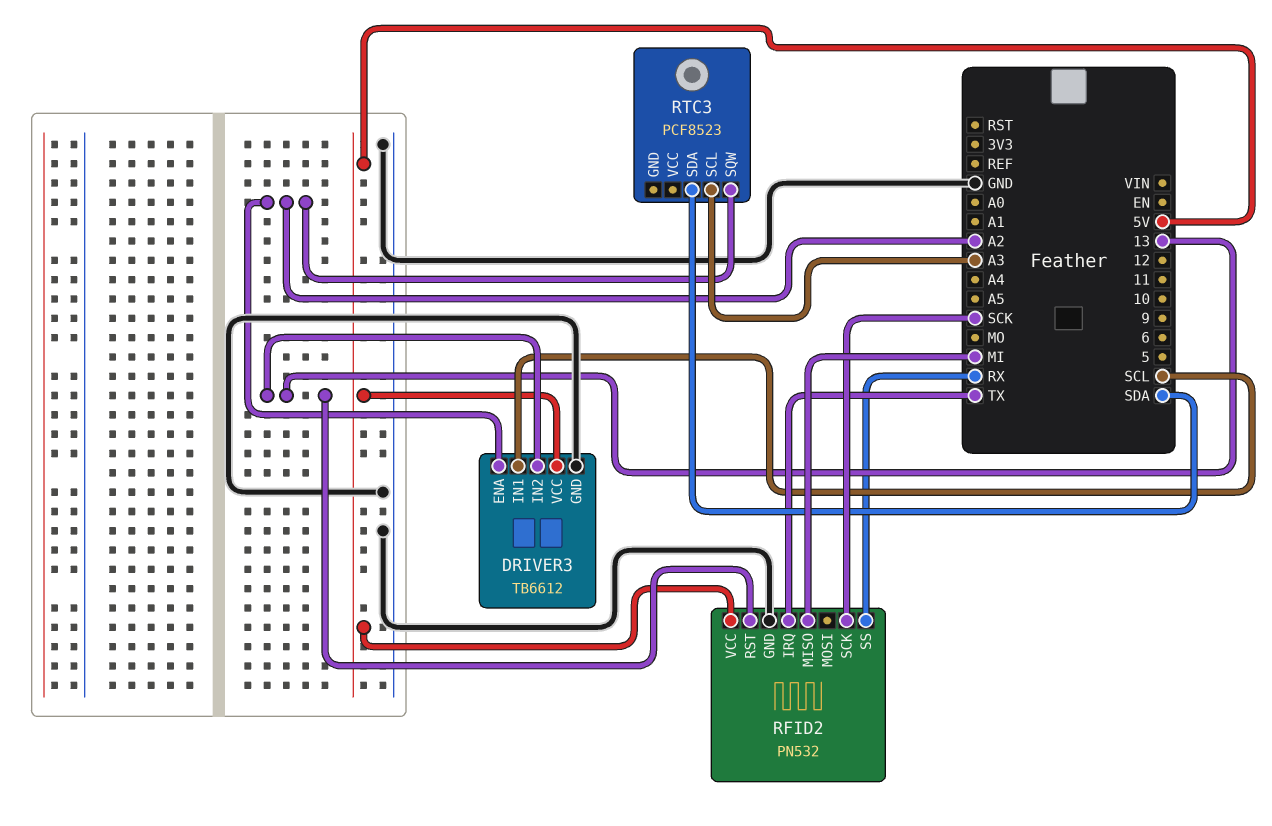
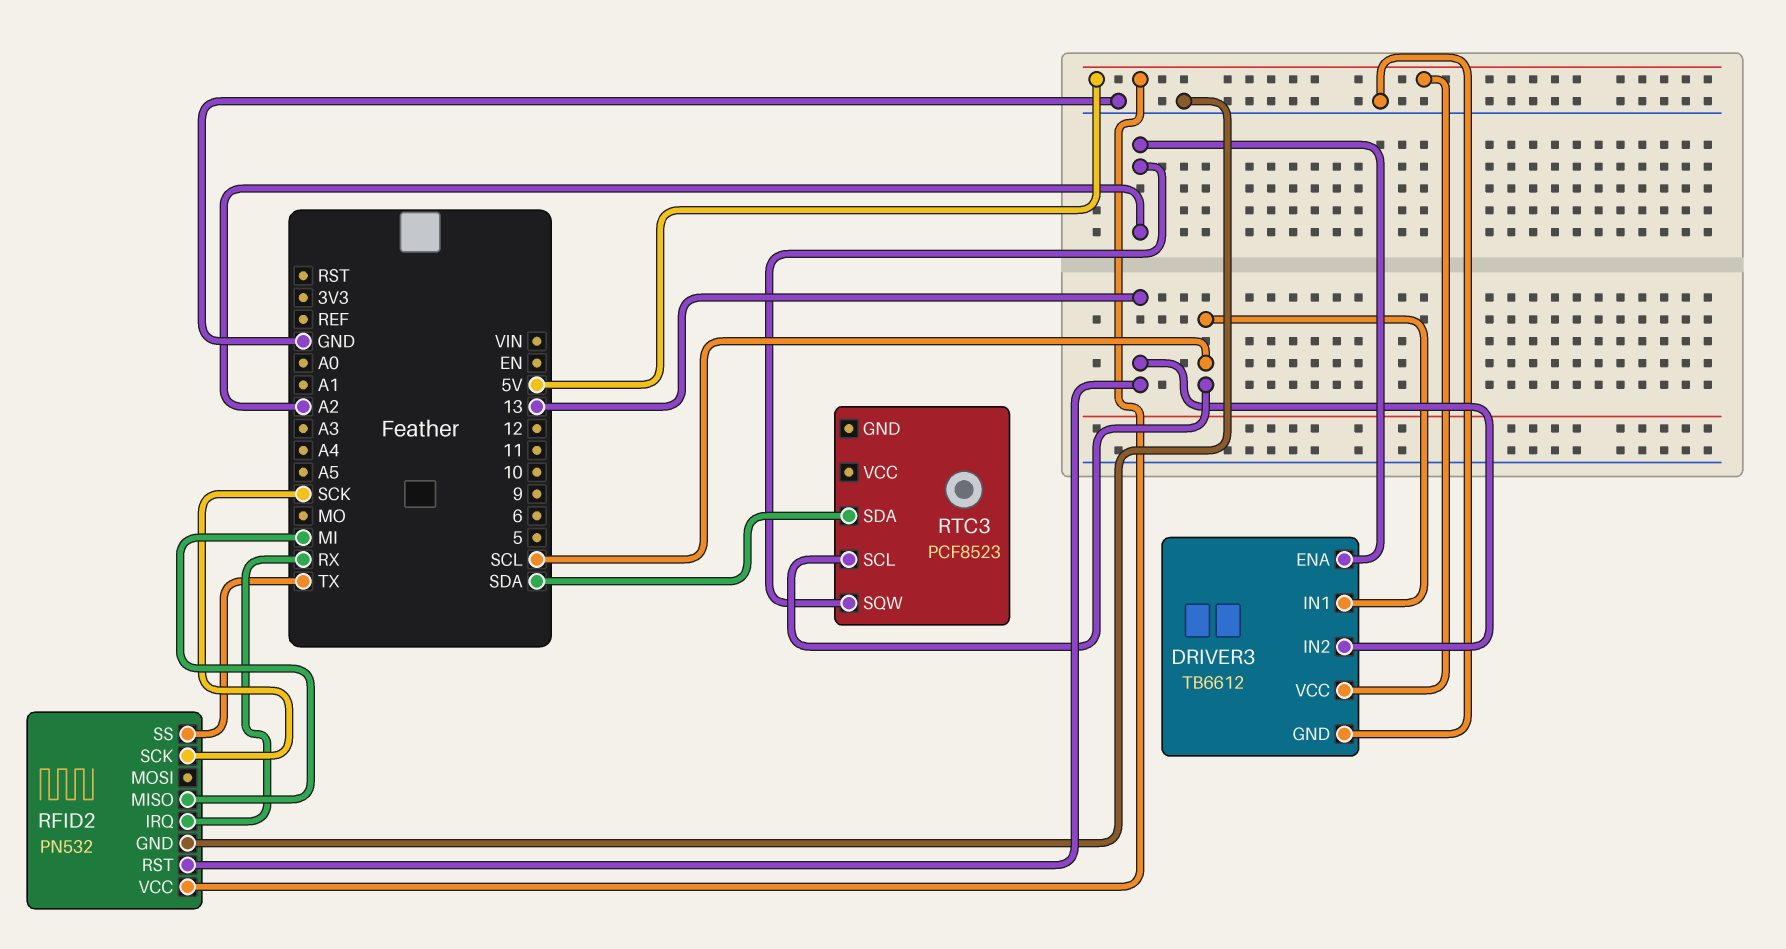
RFID2 pin IRQ: TX -> RX
RFID2 pin SS: RX -> TX
RTC3 pin SCL: A3 -> SCL

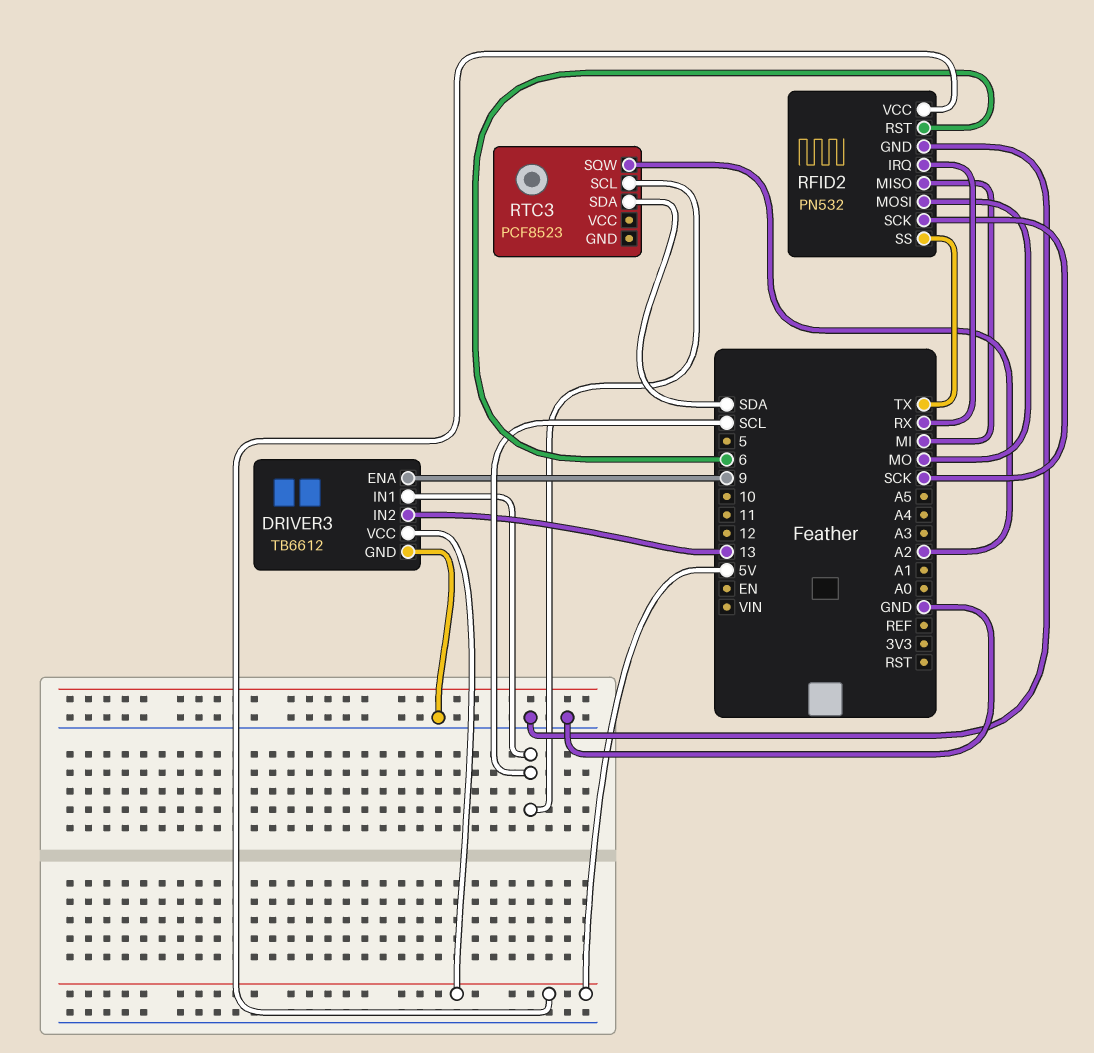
DRIVER3 pin ENA: A2 -> 9
RFID2 pin MOSI: none -> MO
RFID2 pin RST: 13 -> 6

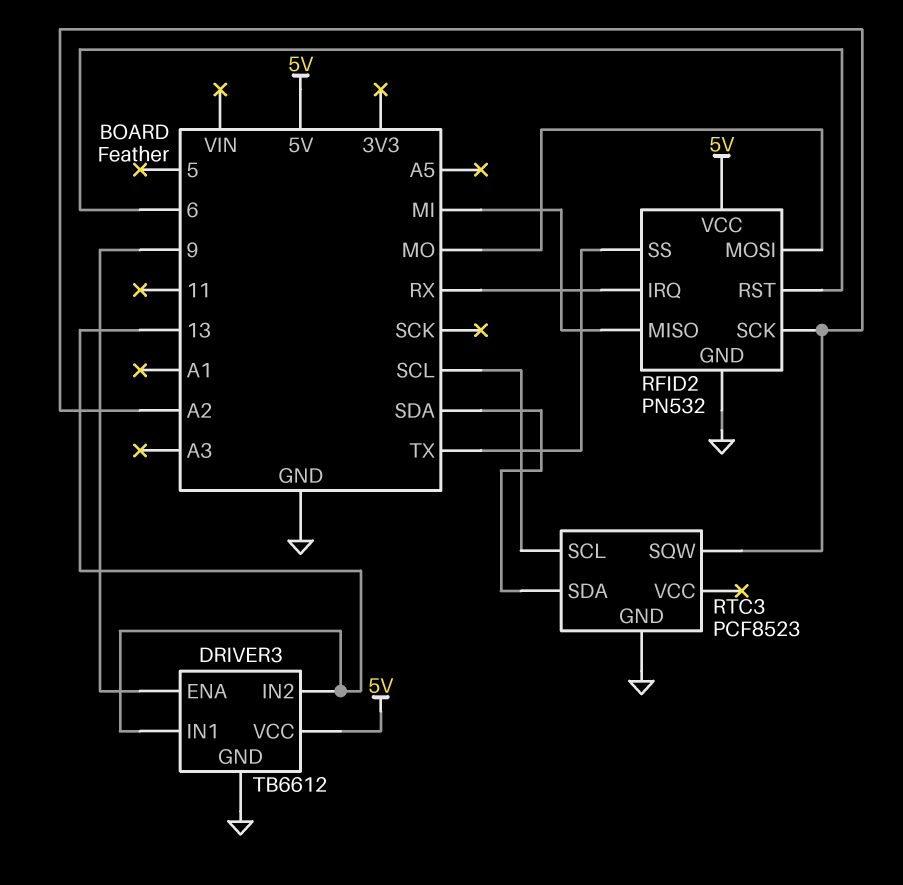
DRIVER3 pin IN1: SCL -> 13
RFID2 pin SCK: SCK -> A2
RTC3 pin GND: none -> GND

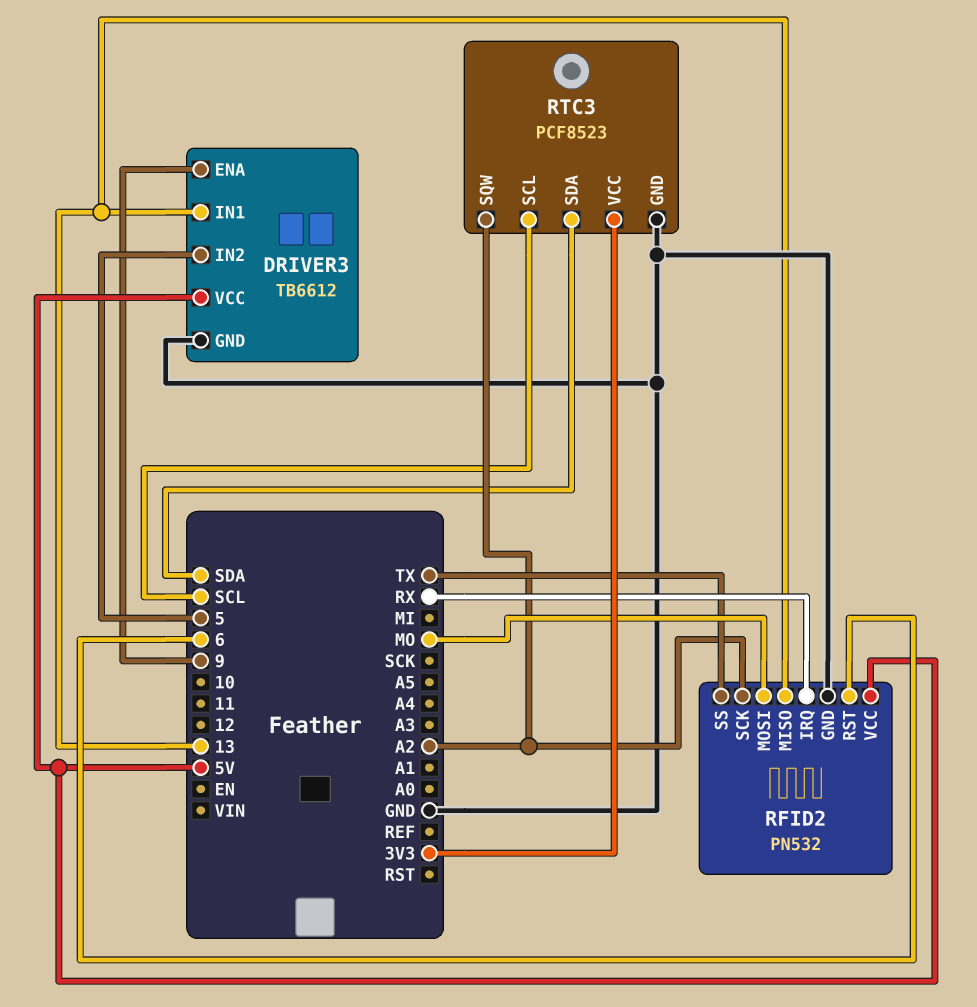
DRIVER3 pin IN2: 13 -> 5
RFID2 pin MISO: MI -> 13
RTC3 pin VCC: none -> 3V3

